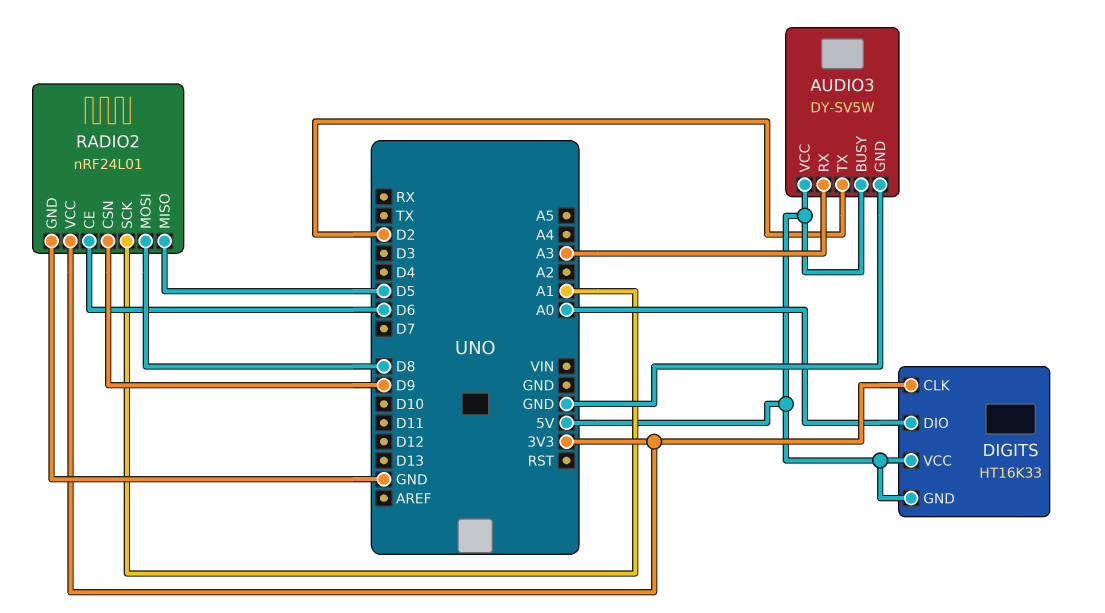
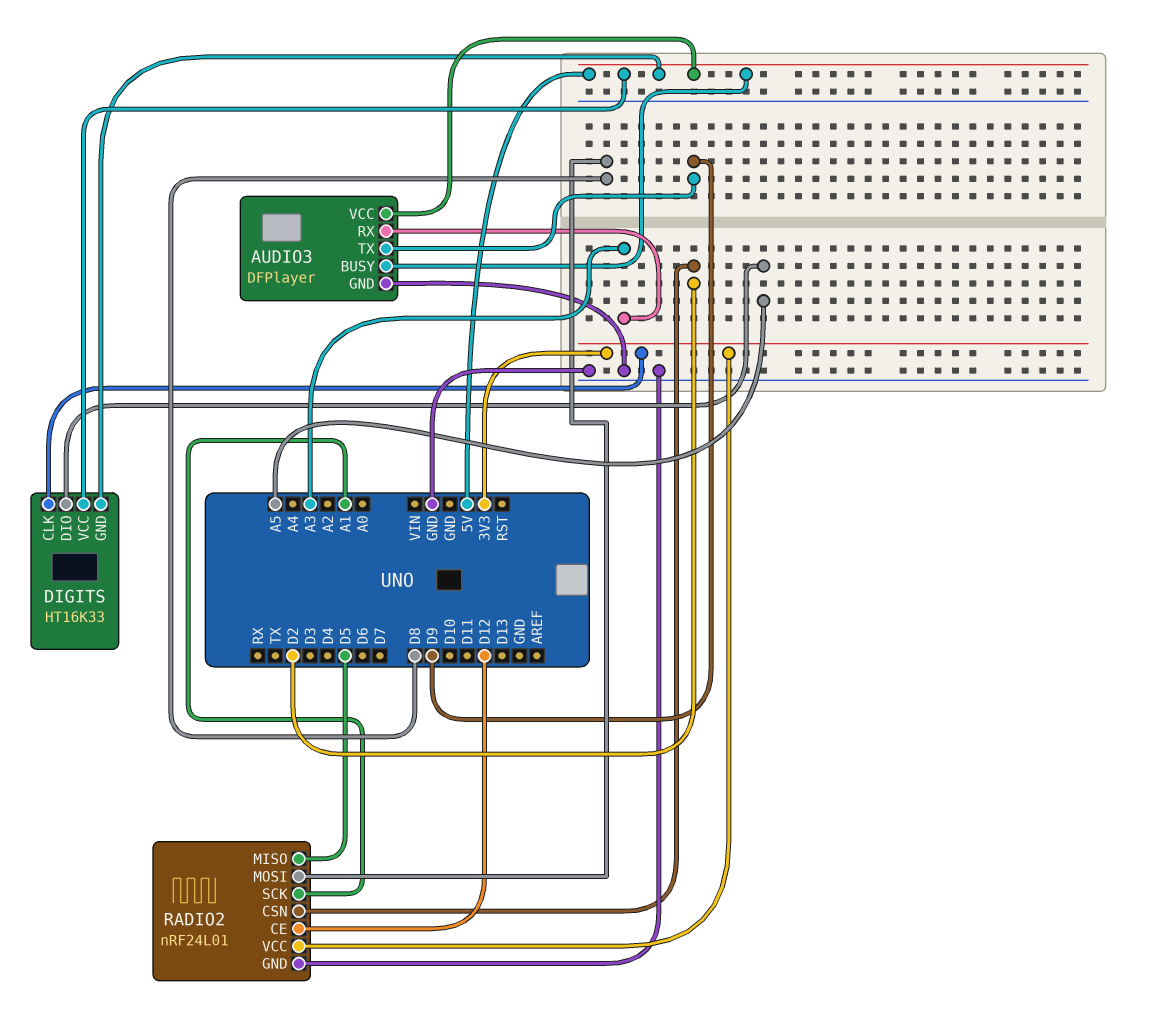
AUDIO3: DY-SV5W -> DFPlayer
AUDIO3 pin TX: D2 -> D9
DIGITS pin DIO: A0 -> A5
RADIO2 pin CE: D6 -> D12
RADIO2 pin CSN: D9 -> D2

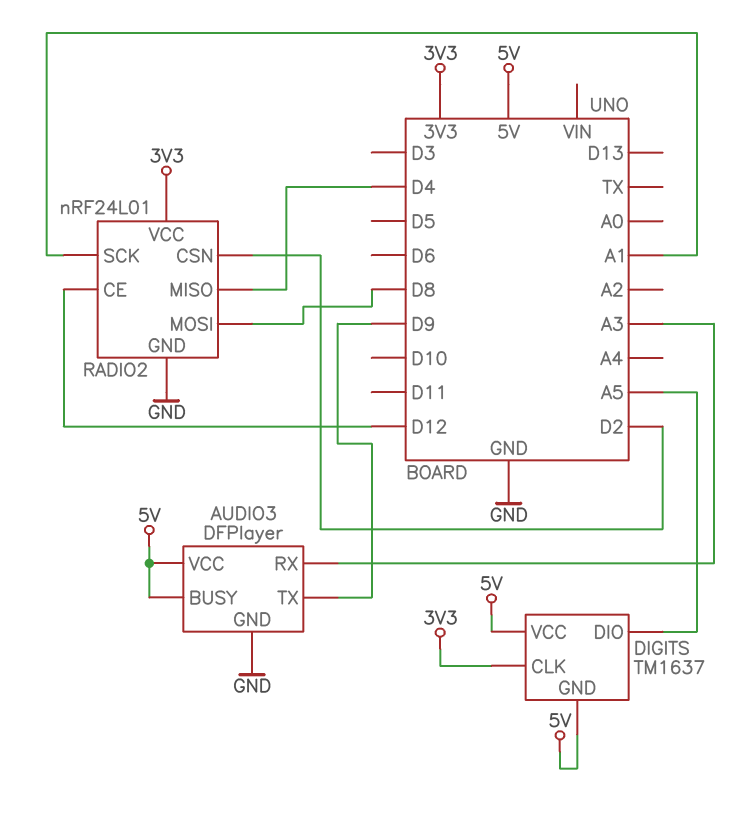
DIGITS: HT16K33 -> TM1637
RADIO2 pin MISO: D5 -> D4

